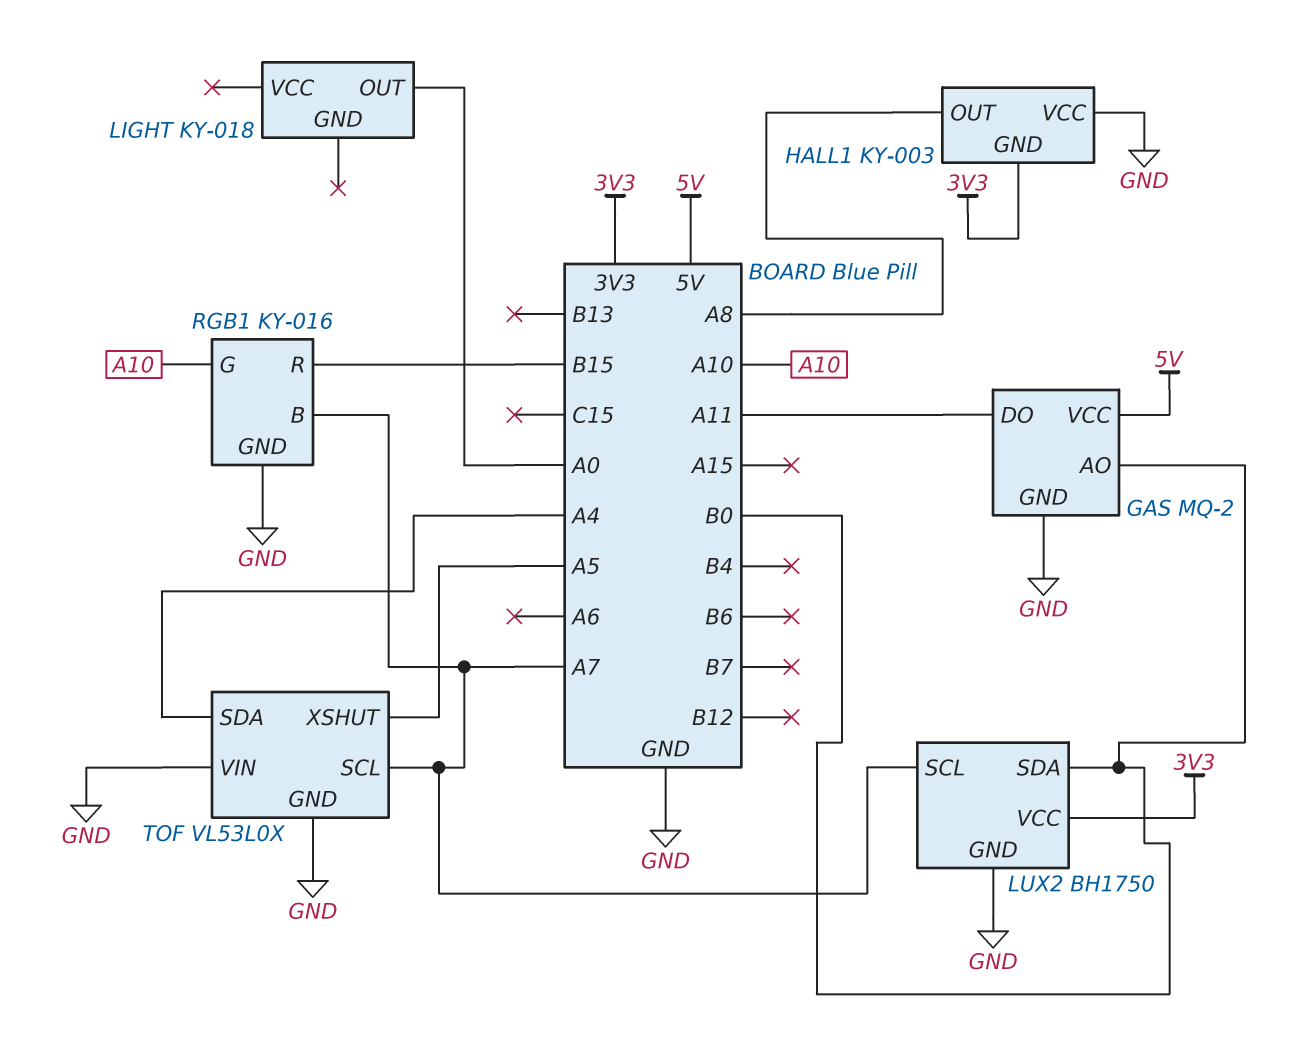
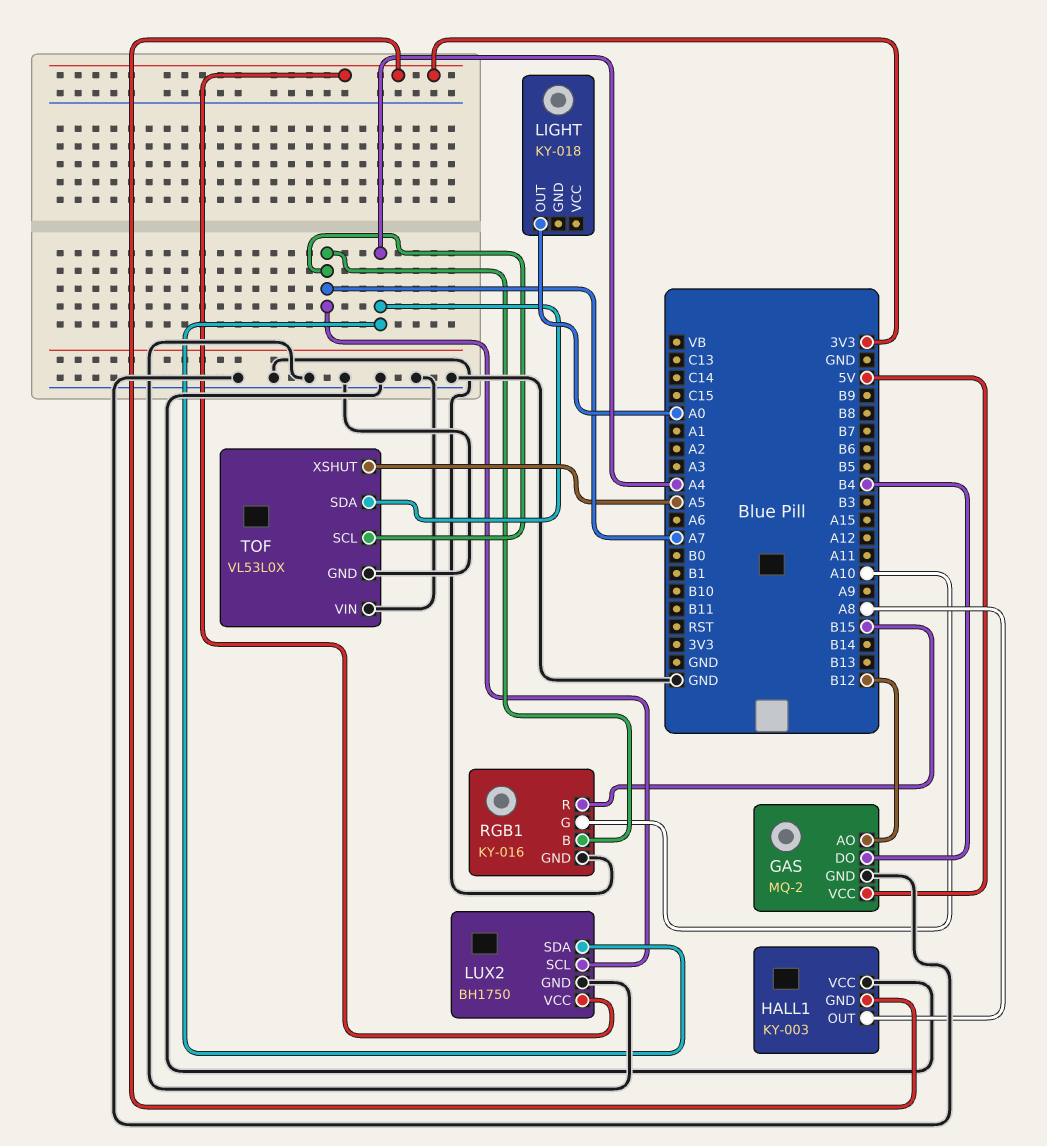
GAS pin AO: B0 -> B12
GAS pin DO: A11 -> B4
LUX2 pin SDA: B0 -> A4

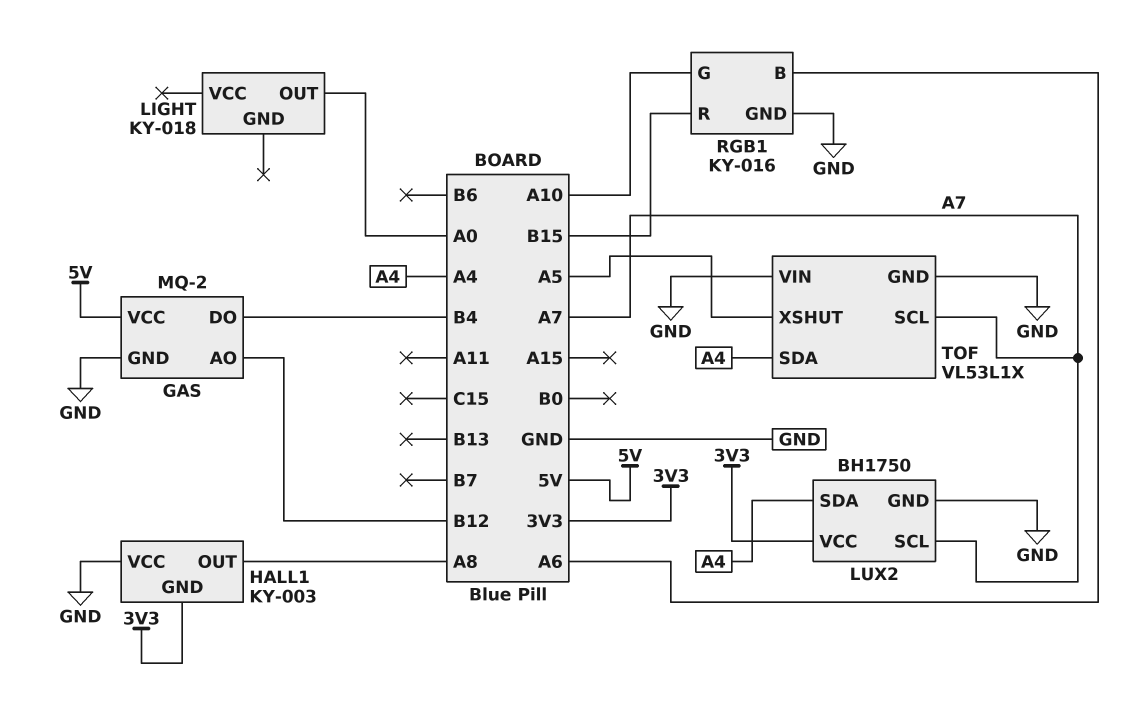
RGB1 pin B: A7 -> A6
TOF: VL53L0X -> VL53L1X

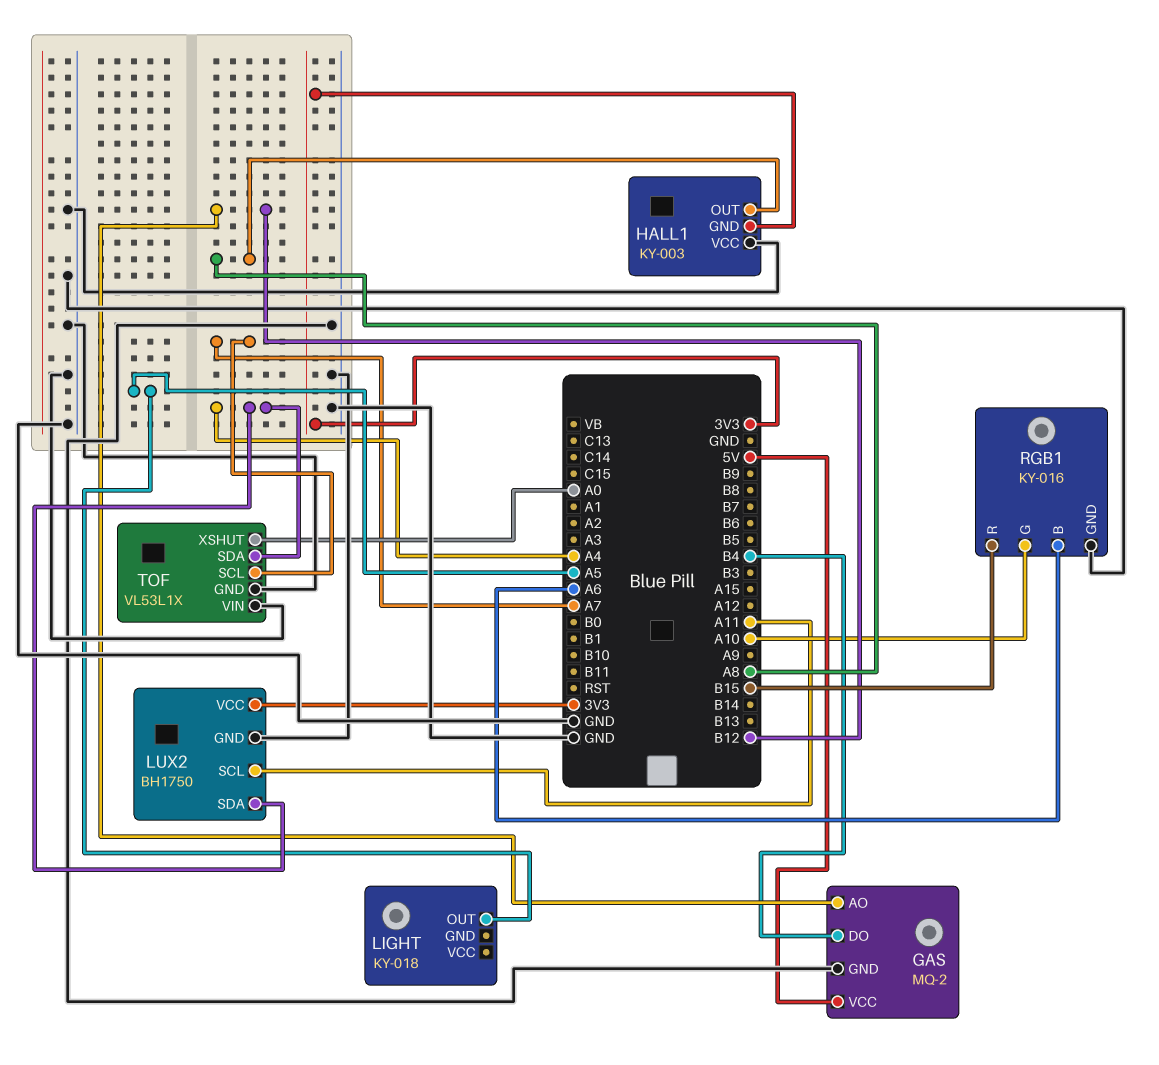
LIGHT pin OUT: A0 -> A5
LUX2 pin SCL: A7 -> A11
TOF pin XSHUT: A5 -> A0

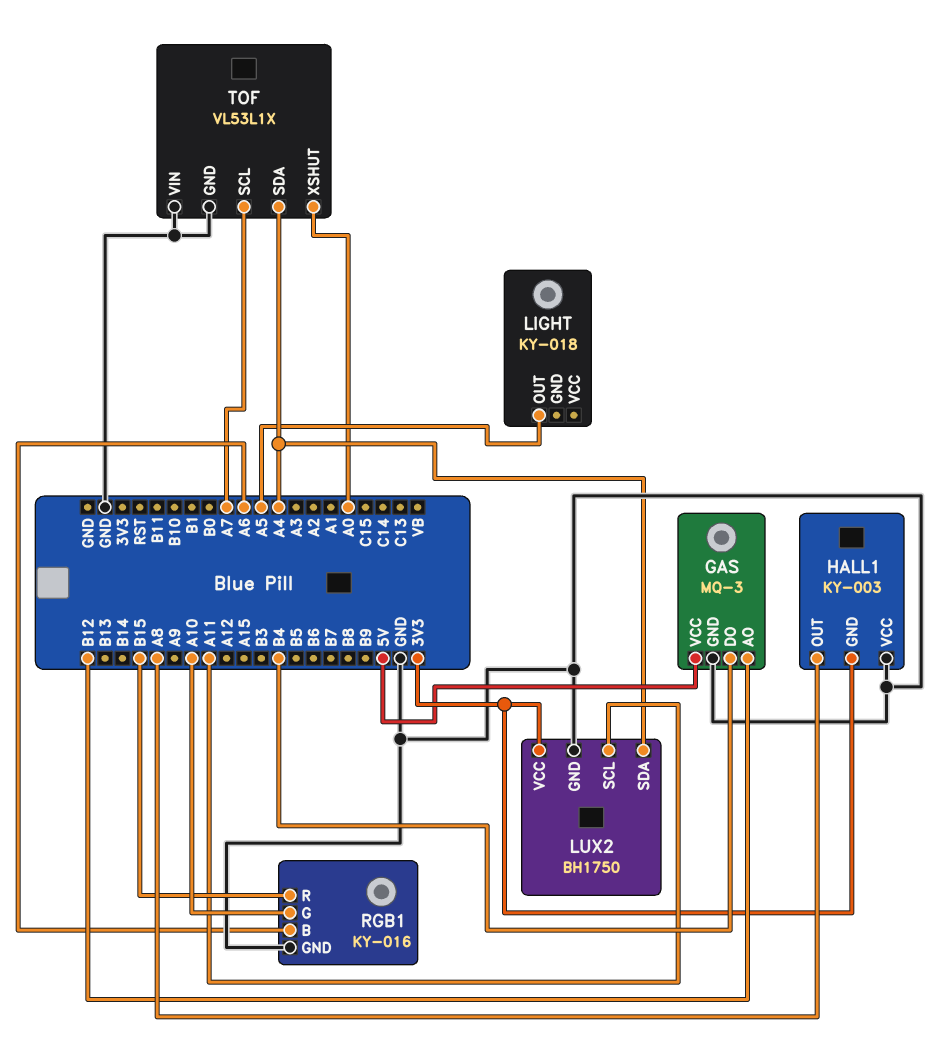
GAS: MQ-2 -> MQ-3

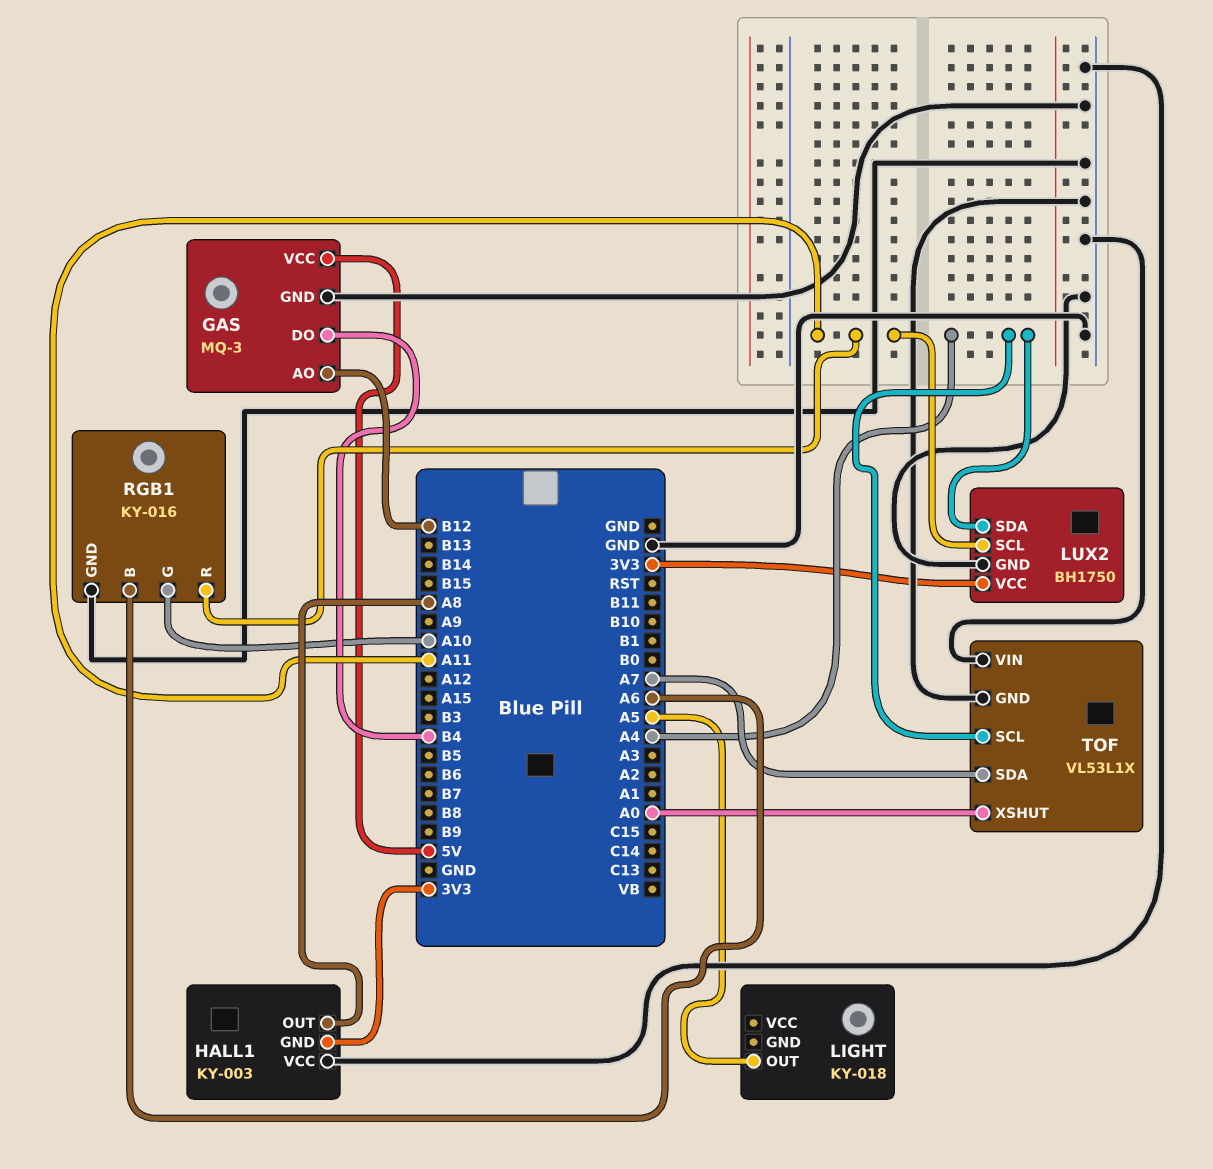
RGB1 pin R: B15 -> A11
TOF pin SCL: A7 -> A4
TOF pin SDA: A4 -> A7

